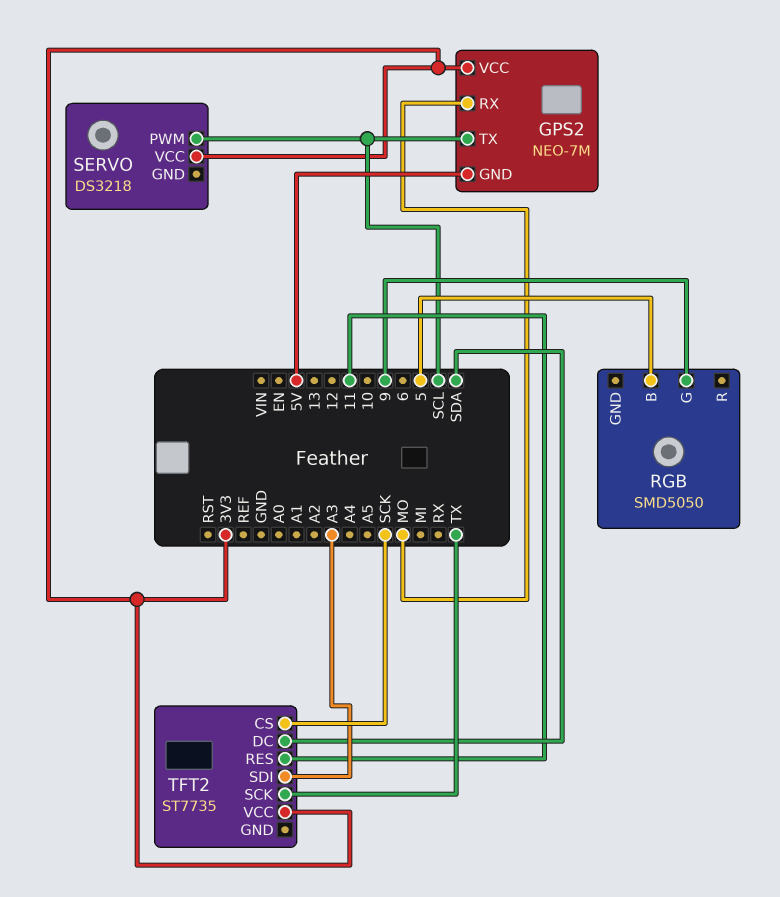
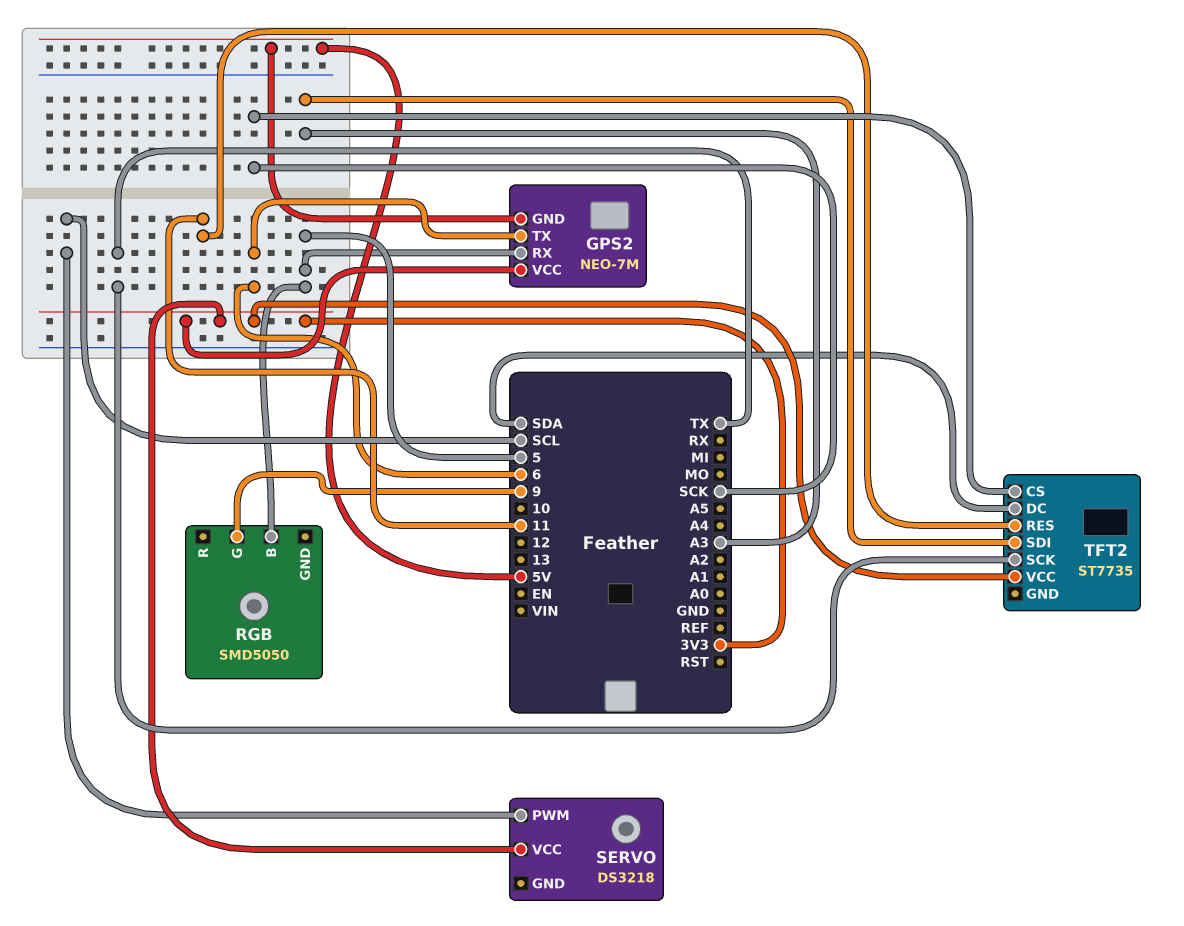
GPS2 pin RX: MO -> 5
GPS2 pin TX: SCL -> 6

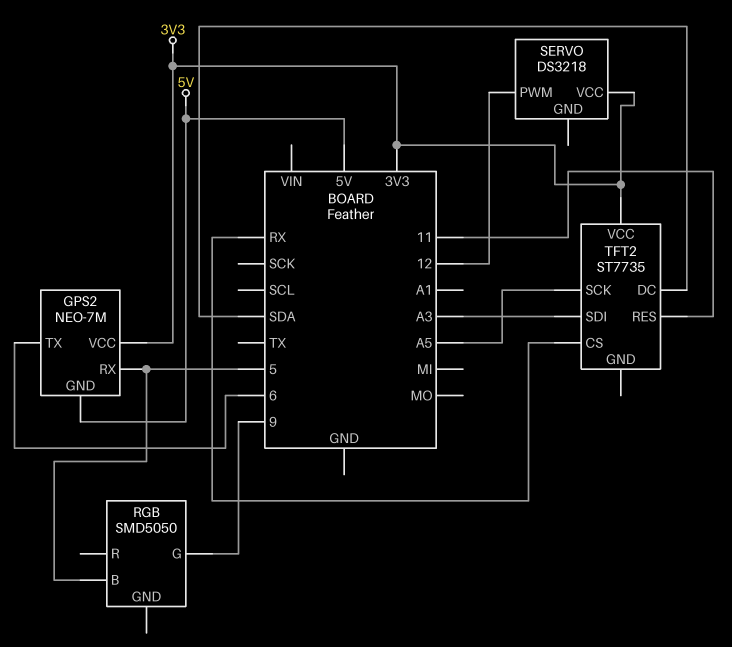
SERVO pin PWM: SCL -> 12
TFT2 pin CS: SCK -> RX
TFT2 pin SCK: TX -> A5

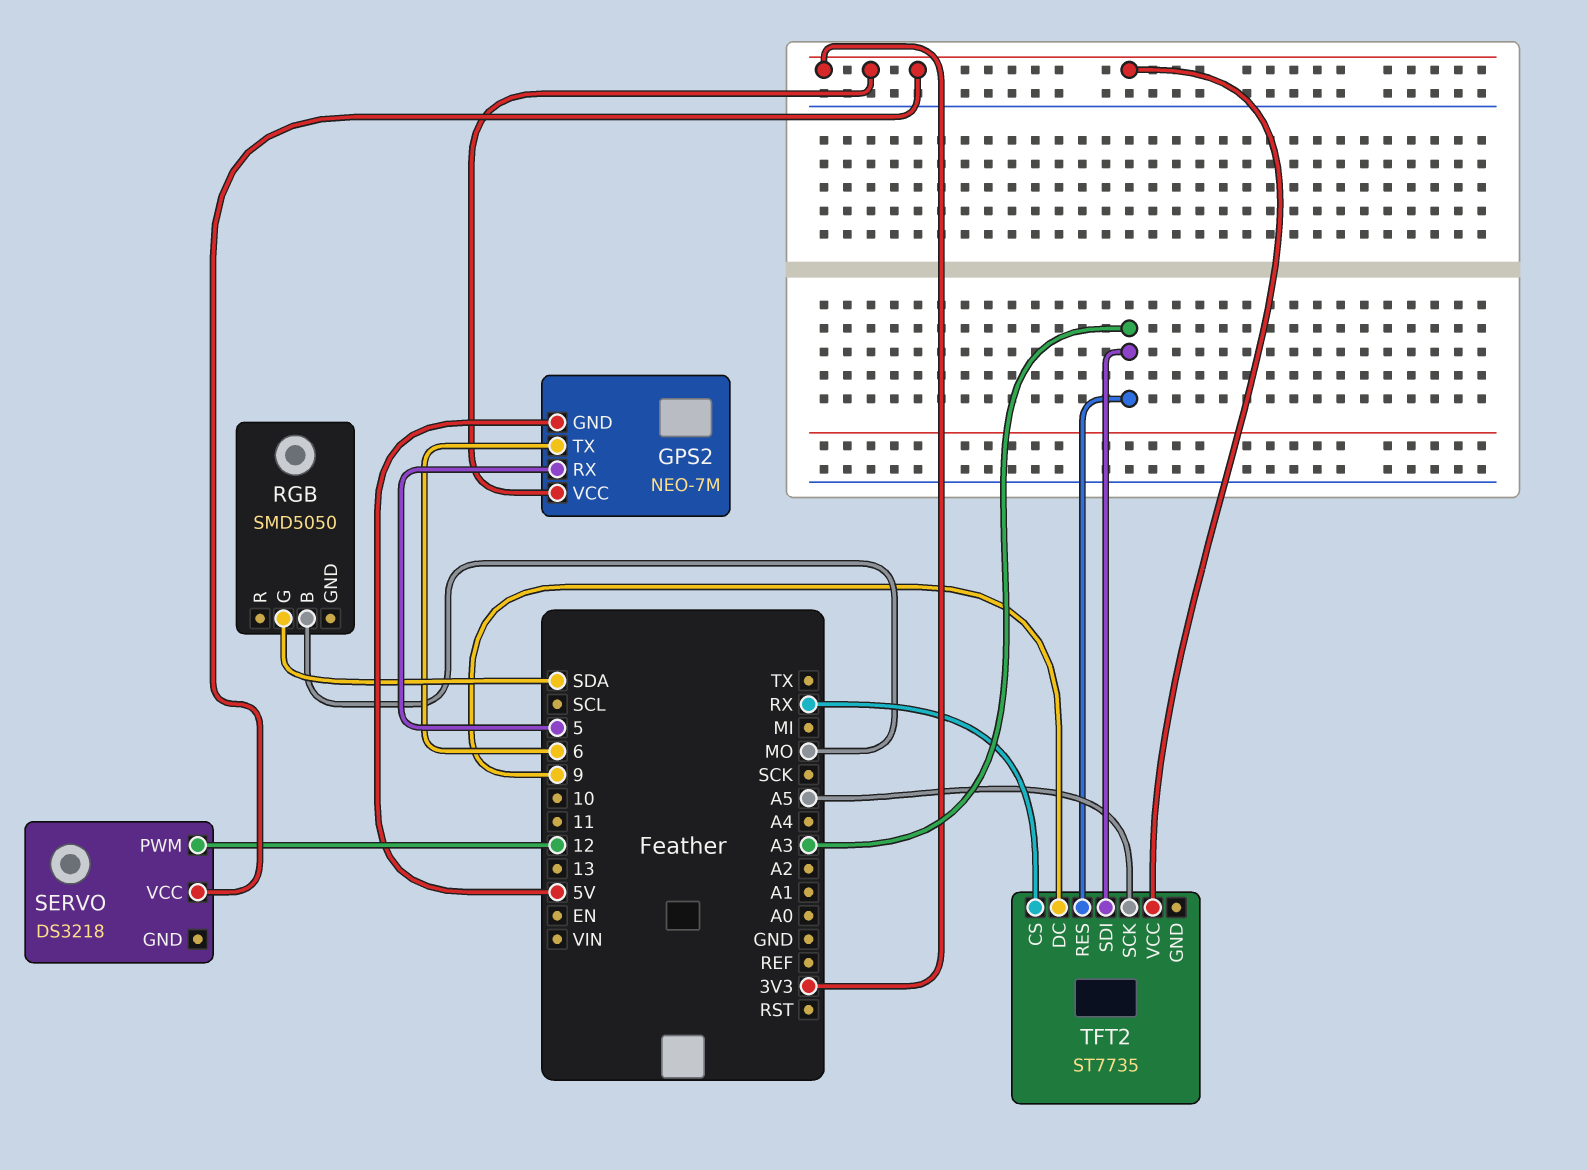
RGB pin B: 5 -> MO
RGB pin G: 9 -> SDA
TFT2 pin DC: SDA -> 9
TFT2 pin RES: 11 -> A3

